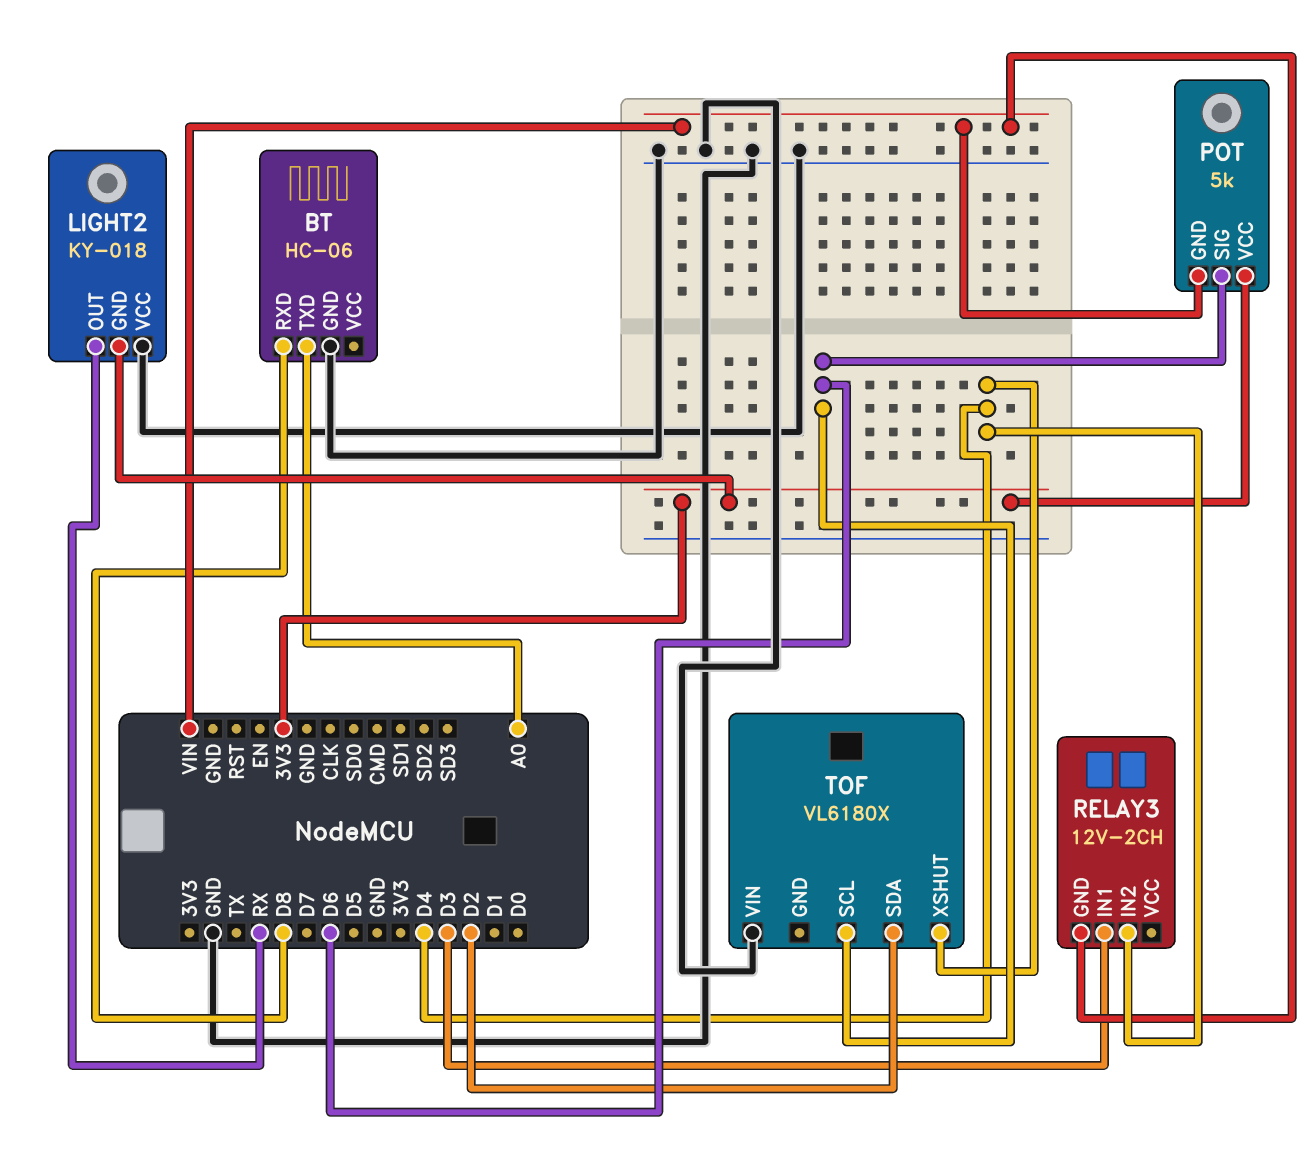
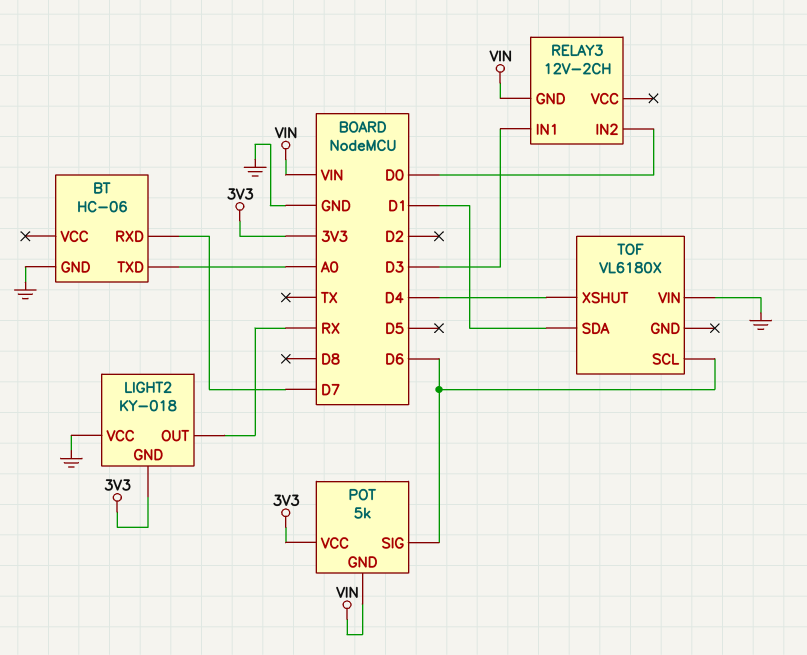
BT pin RXD: D8 -> D7
RELAY3 pin IN2: D4 -> D0
TOF pin SDA: D2 -> D1

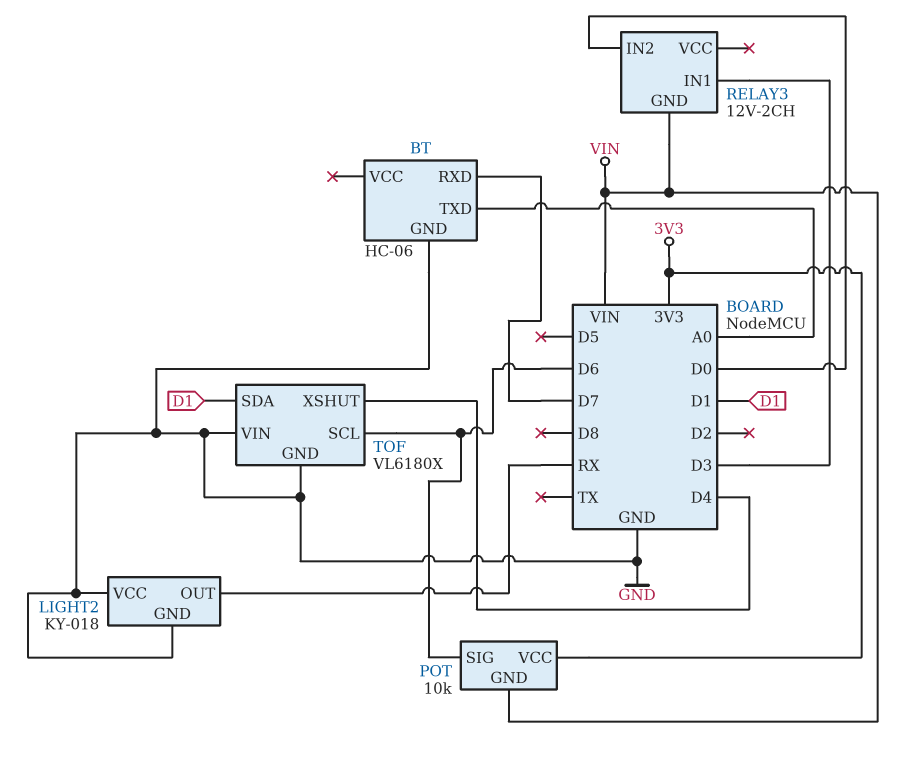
LIGHT2 pin GND: 3V3 -> GND
POT: 5k -> 10k
TOF pin GND: none -> GND

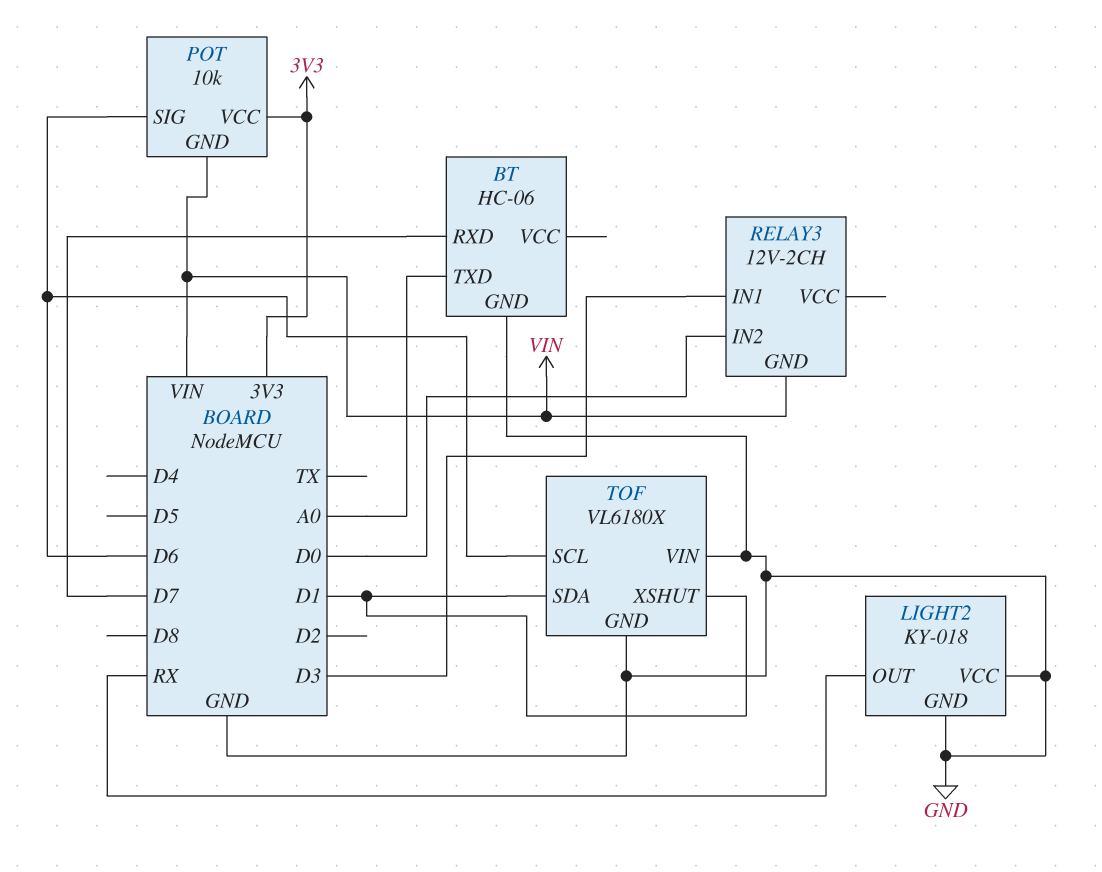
TOF pin XSHUT: D4 -> D1

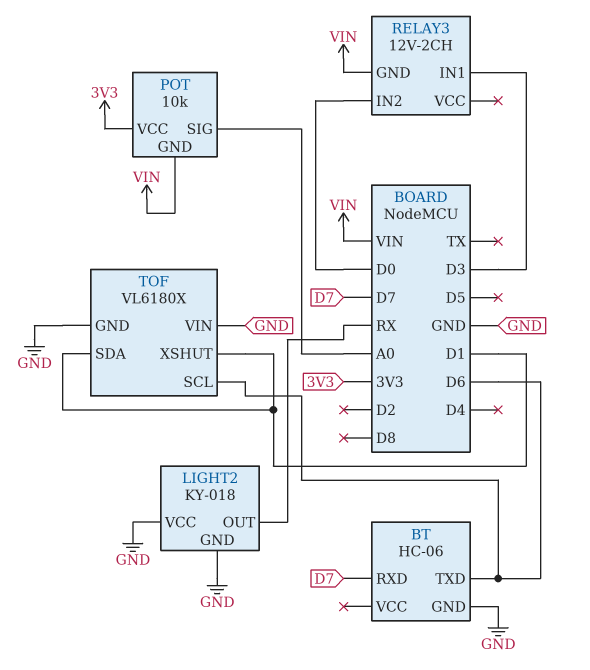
BT pin TXD: A0 -> D6
POT pin SIG: D6 -> A0

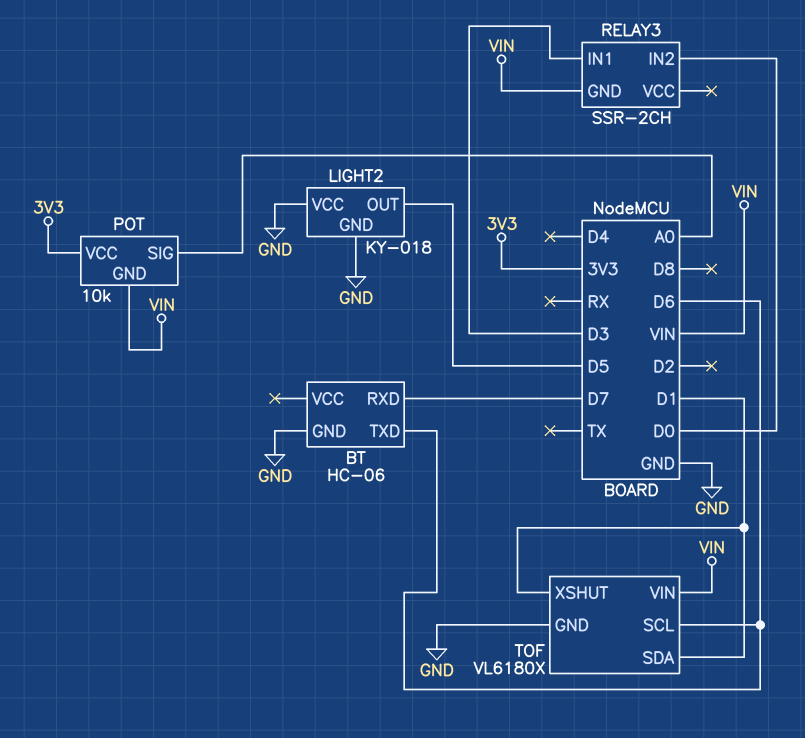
LIGHT2 pin OUT: RX -> D5
RELAY3: 12V-2CH -> SSR-2CH
TOF pin VIN: GND -> VIN

